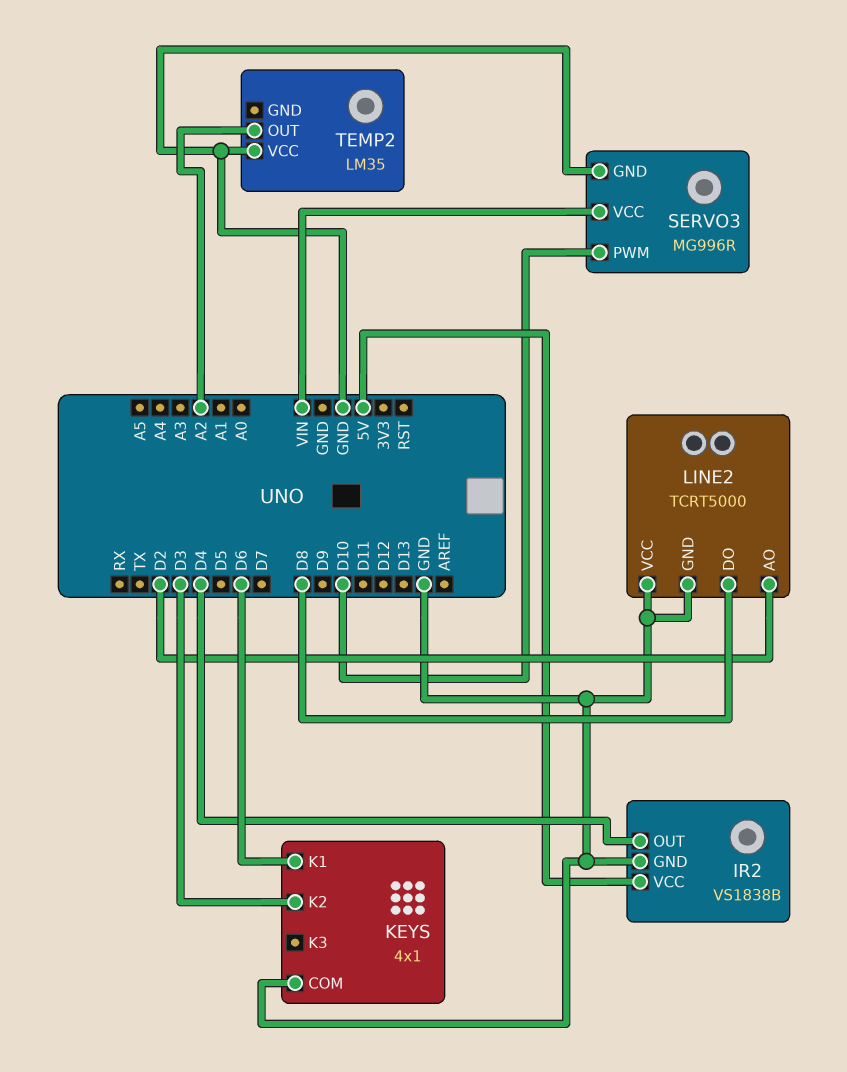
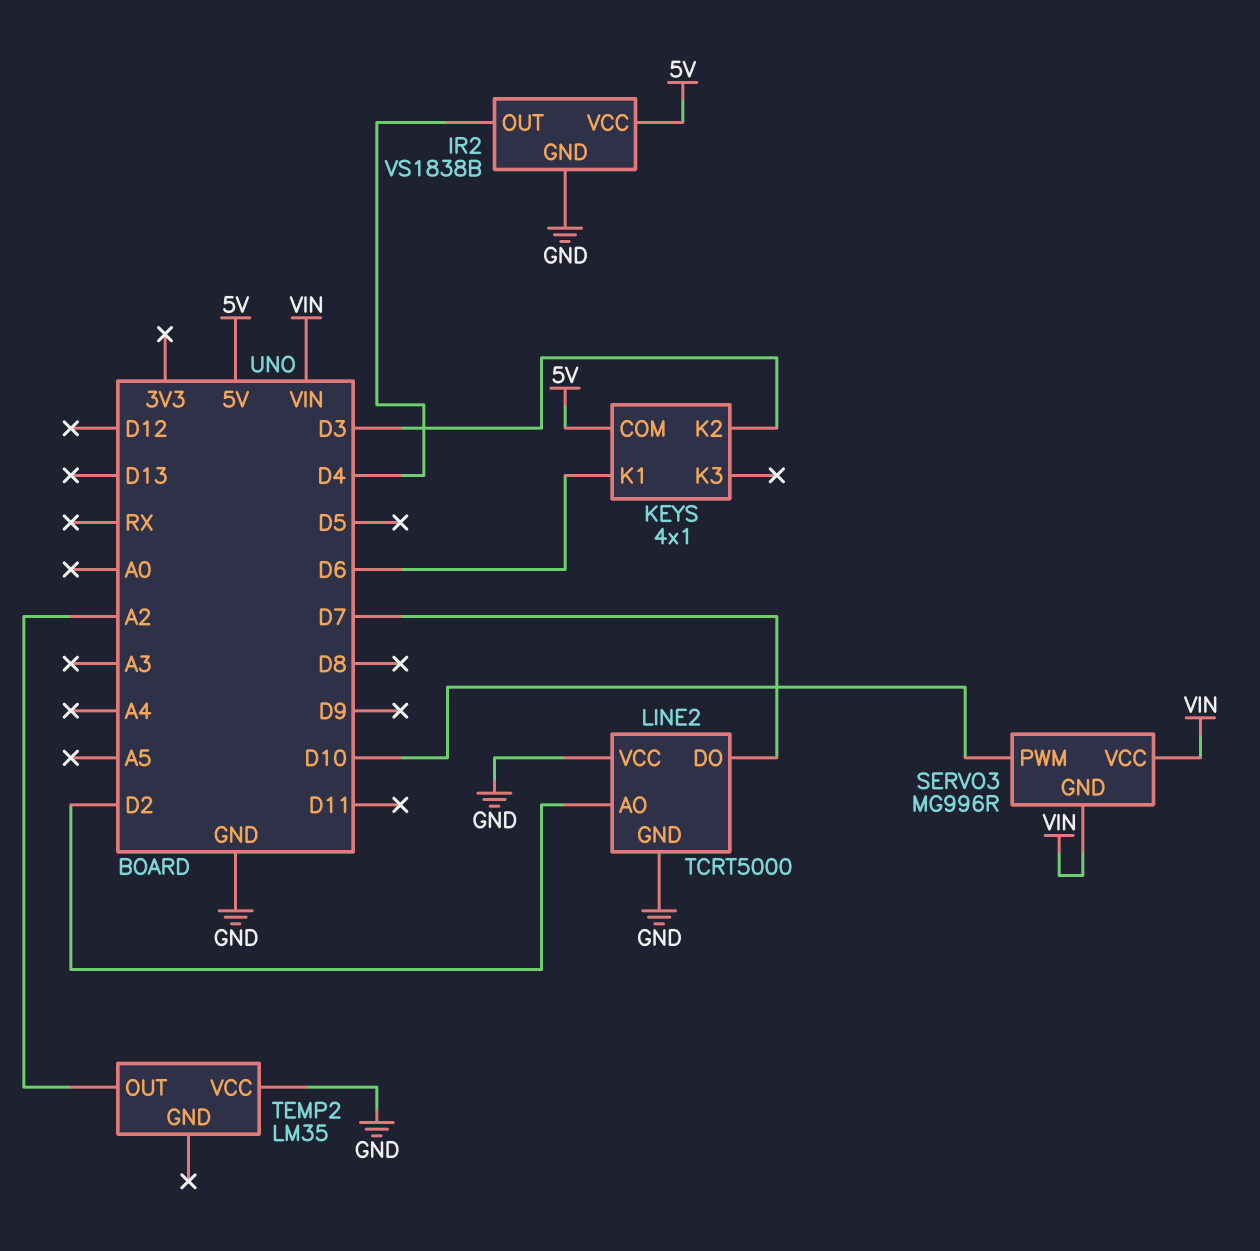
KEYS pin COM: GND -> 5V
LINE2 pin DO: D8 -> D7
SERVO3 pin GND: GND -> VIN

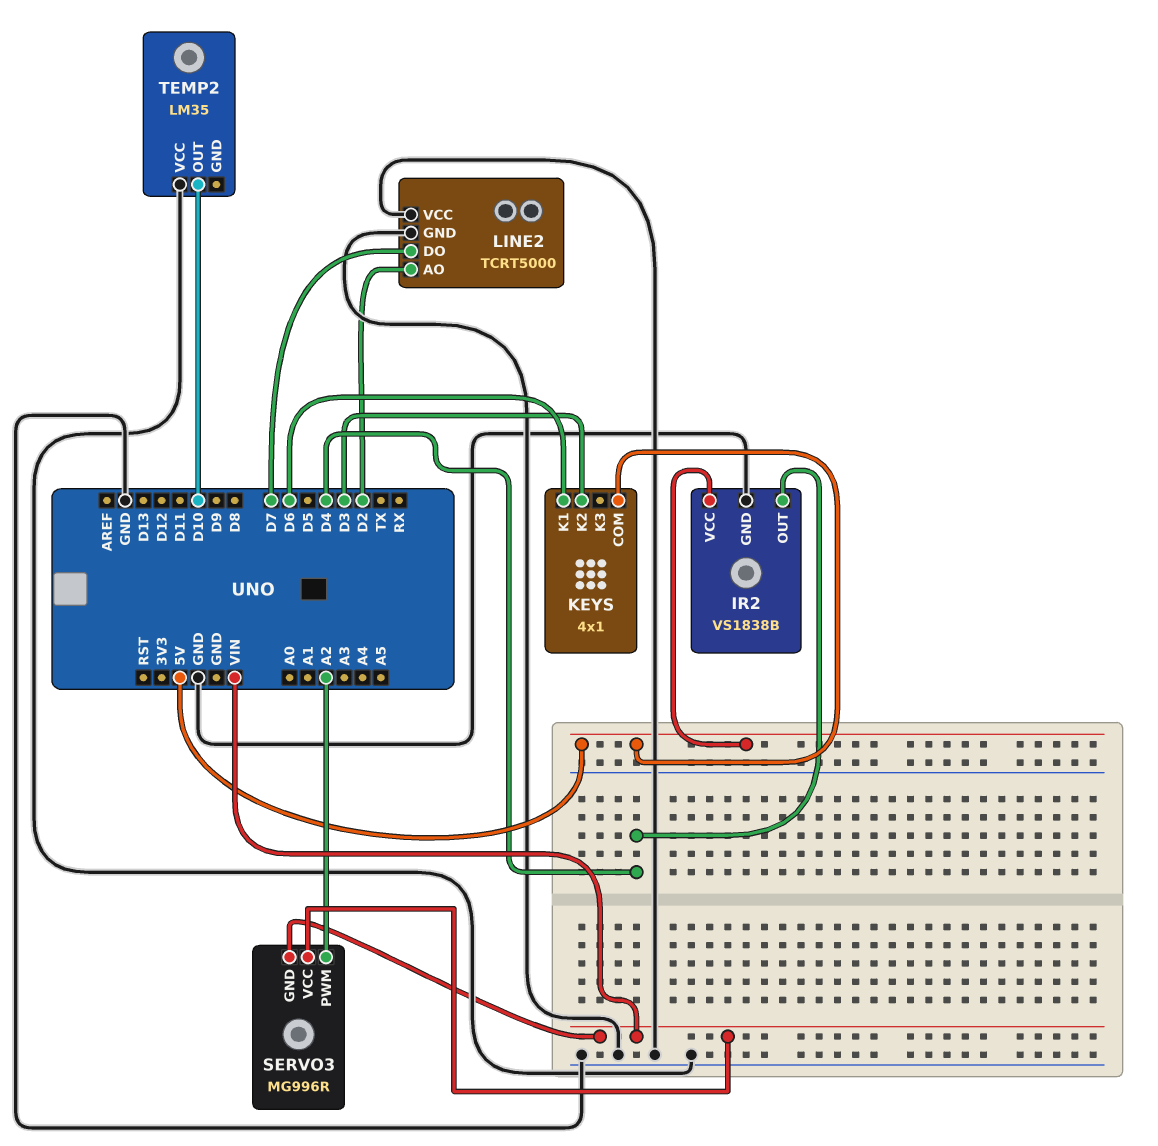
SERVO3 pin PWM: D10 -> A2
TEMP2 pin OUT: A2 -> D10

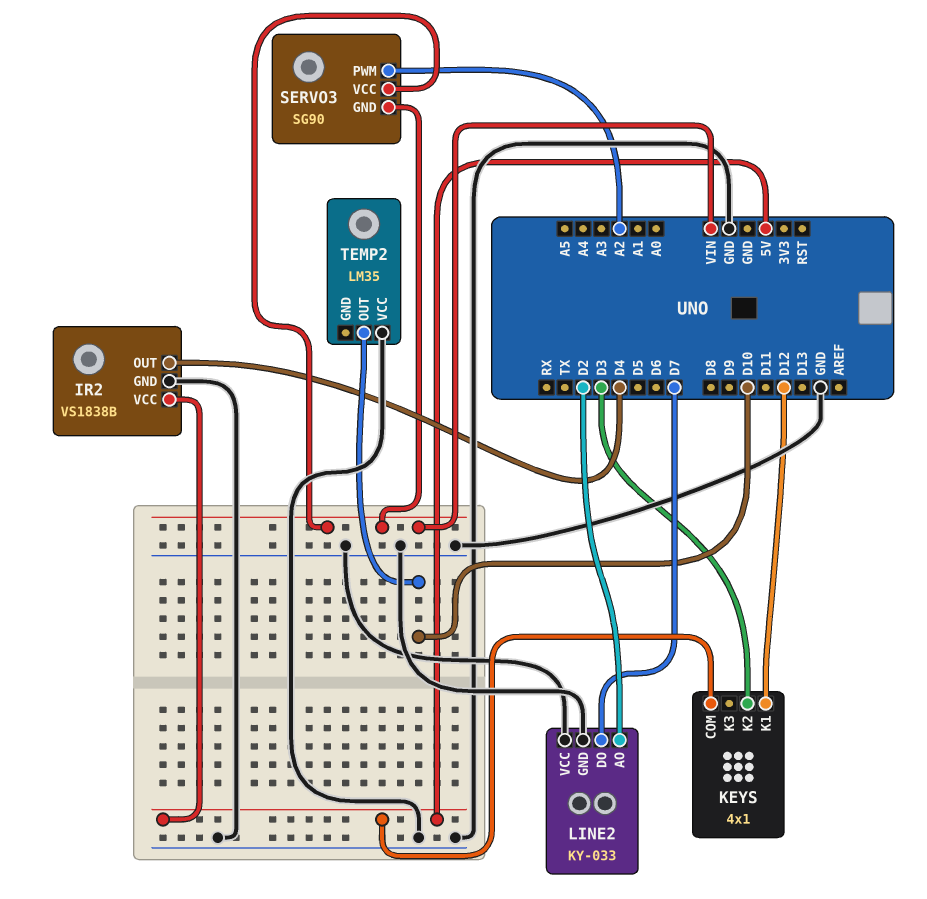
KEYS pin K1: D6 -> D12
LINE2: TCRT5000 -> KY-033
SERVO3: MG996R -> SG90

